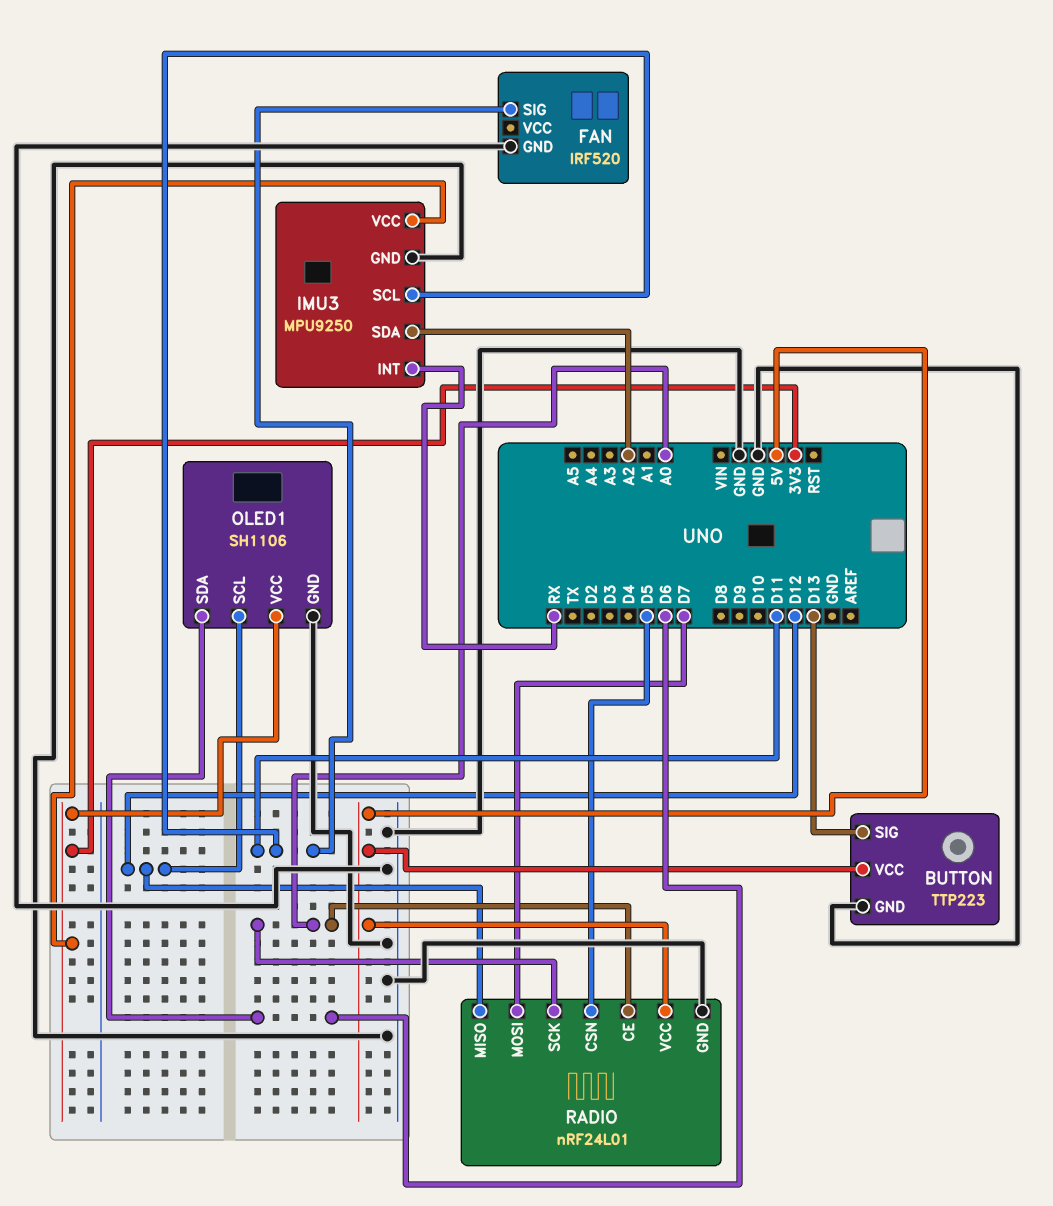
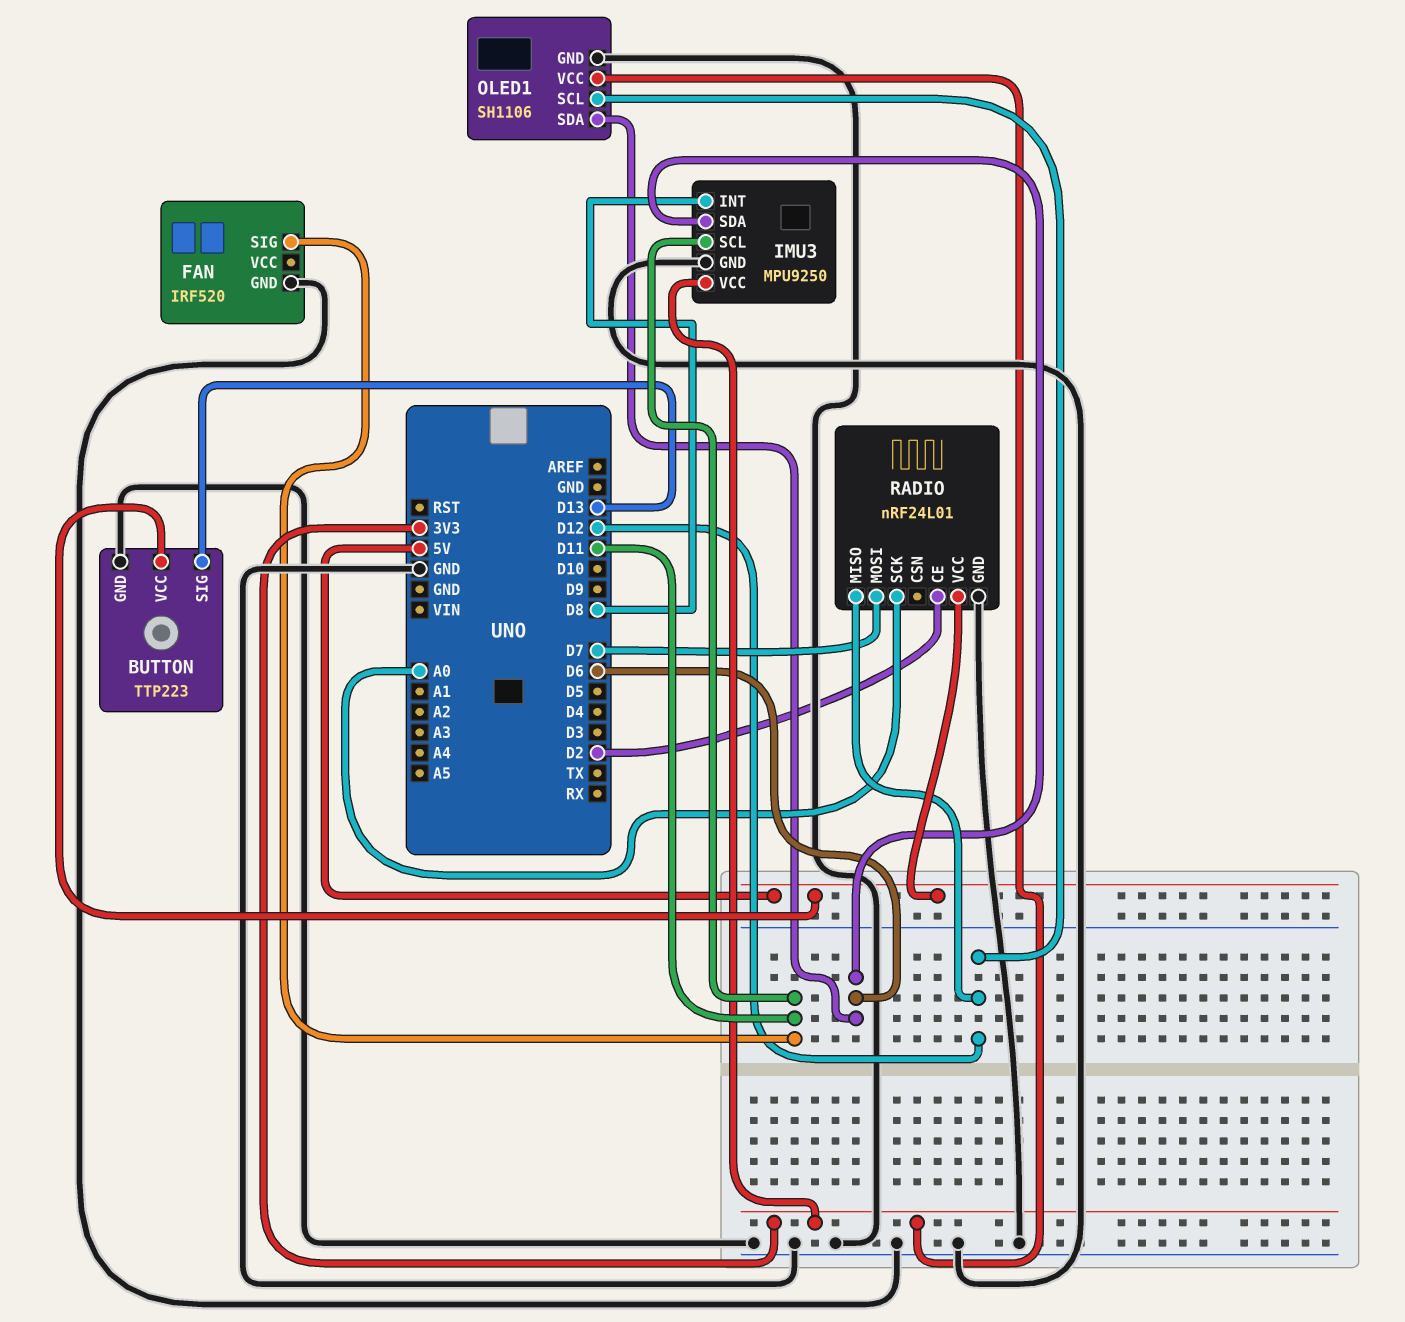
IMU3 pin INT: RX -> D8
IMU3 pin SDA: A2 -> D6
RADIO pin CE: A0 -> D2
RADIO pin CSN: D5 -> none

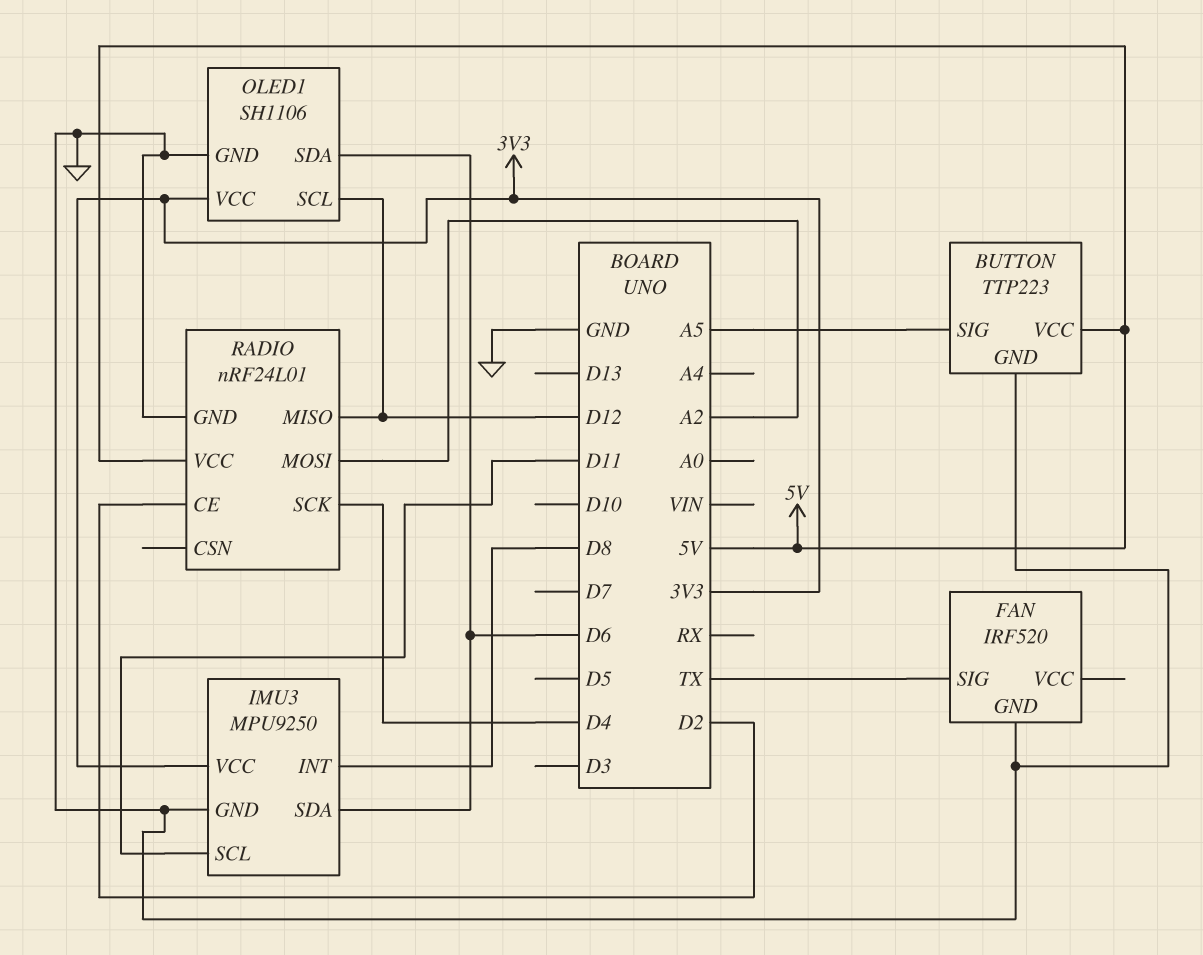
BUTTON pin SIG: D13 -> A5
FAN pin SIG: D11 -> TX
RADIO pin MOSI: D7 -> A2
RADIO pin SCK: A0 -> D4

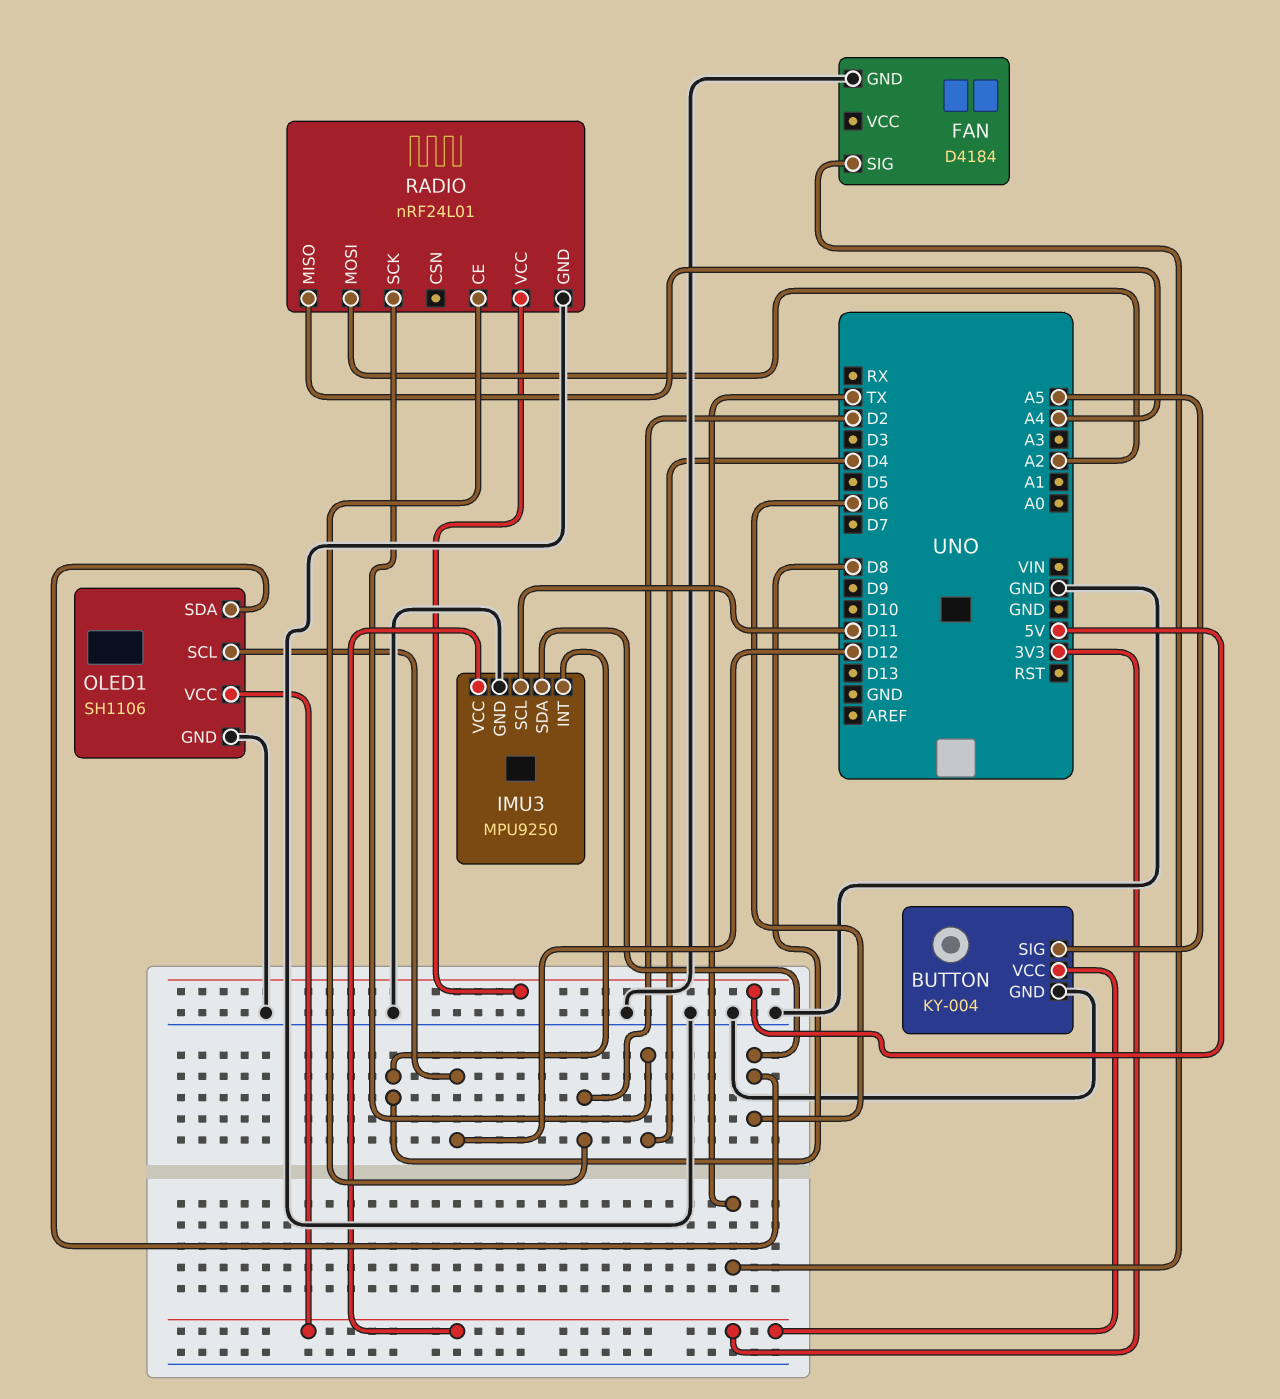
BUTTON: TTP223 -> KY-004
BUTTON pin VCC: 5V -> 3V3
FAN: IRF520 -> D4184
RADIO pin MISO: D12 -> A4

